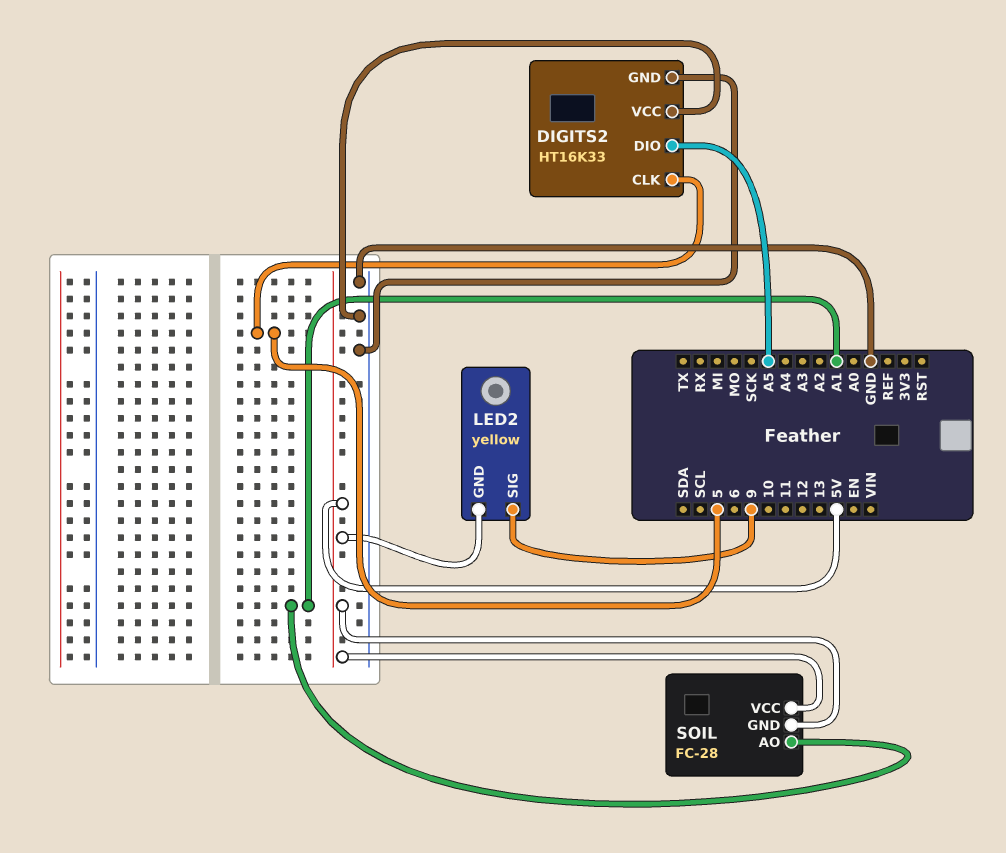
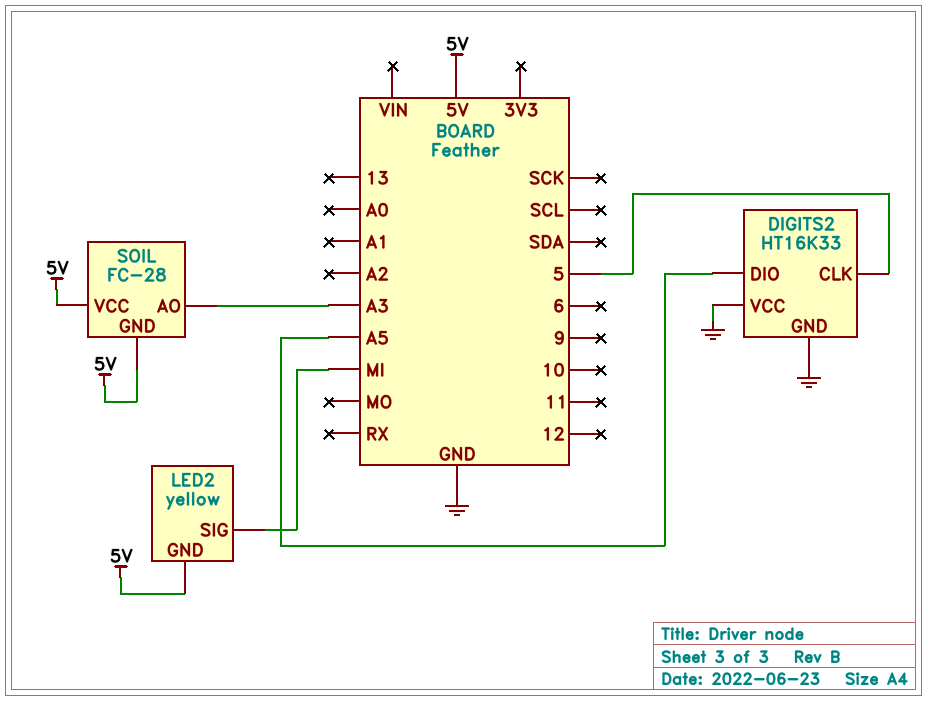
LED2 pin SIG: 9 -> MI
SOIL pin AO: A1 -> A3

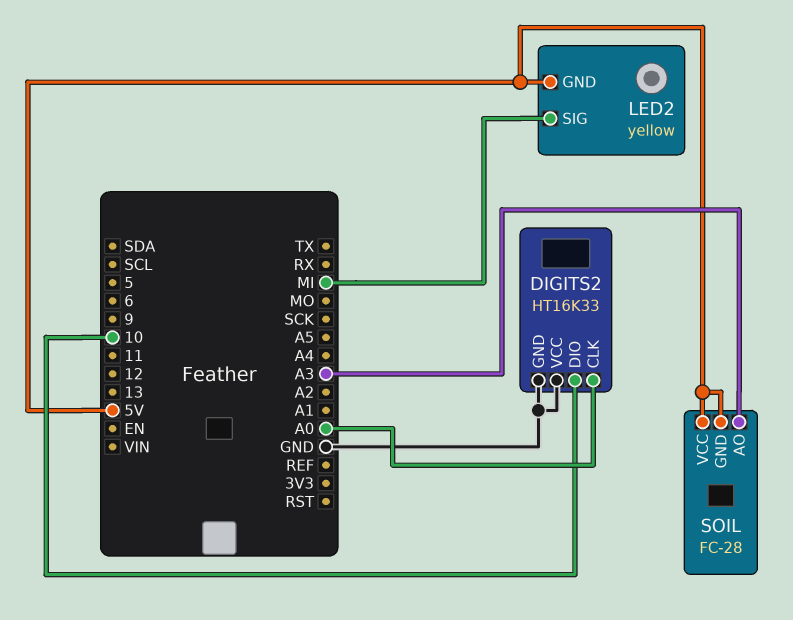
DIGITS2 pin CLK: 5 -> A0
DIGITS2 pin DIO: A5 -> 10

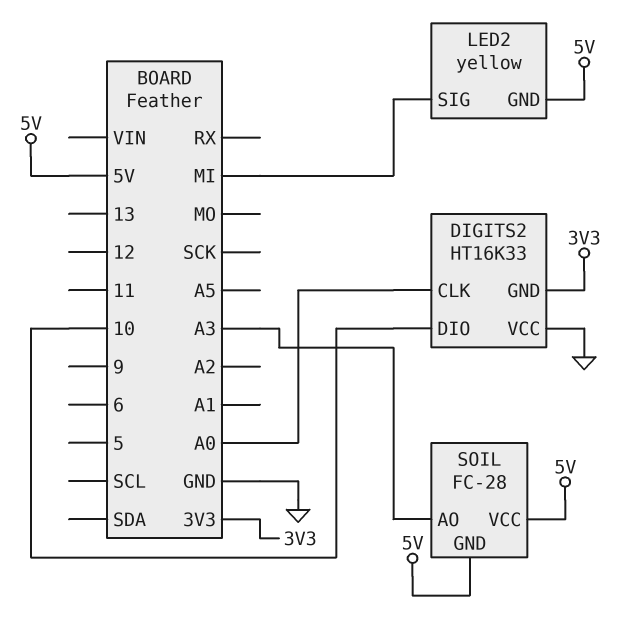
DIGITS2 pin GND: GND -> 3V3

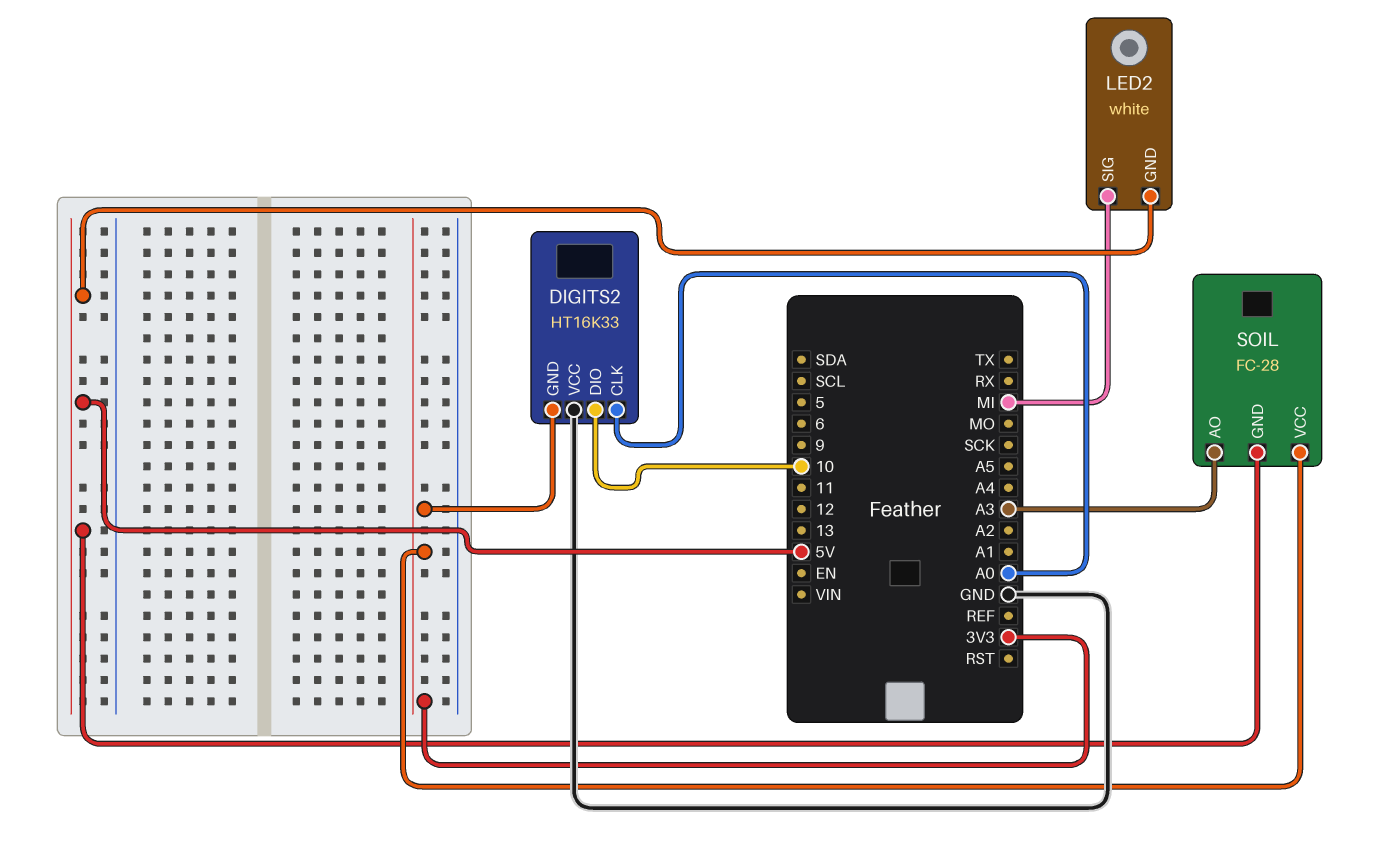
LED2: yellow -> white
SOIL pin VCC: 5V -> 3V3

